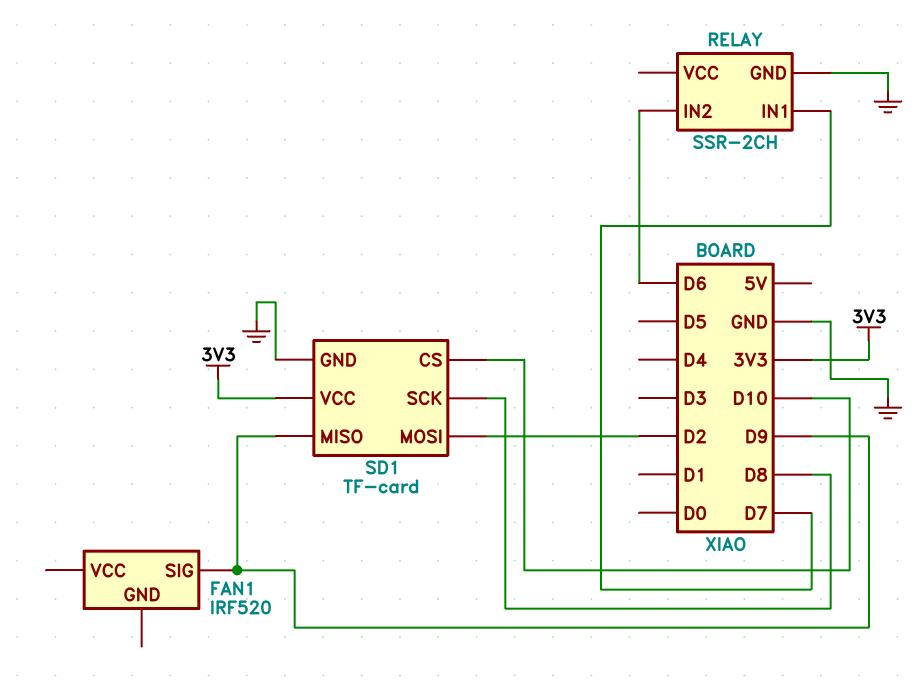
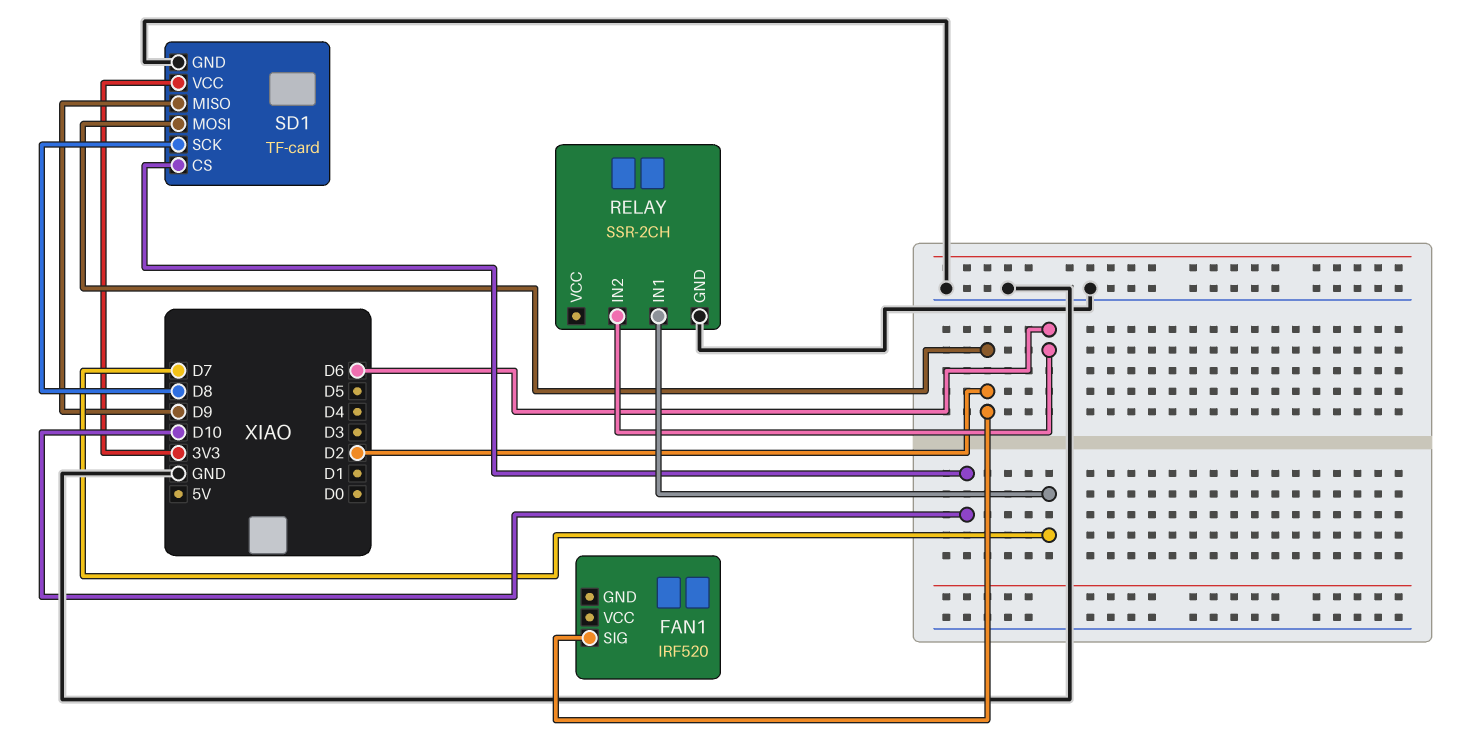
FAN1 pin SIG: D9 -> D2

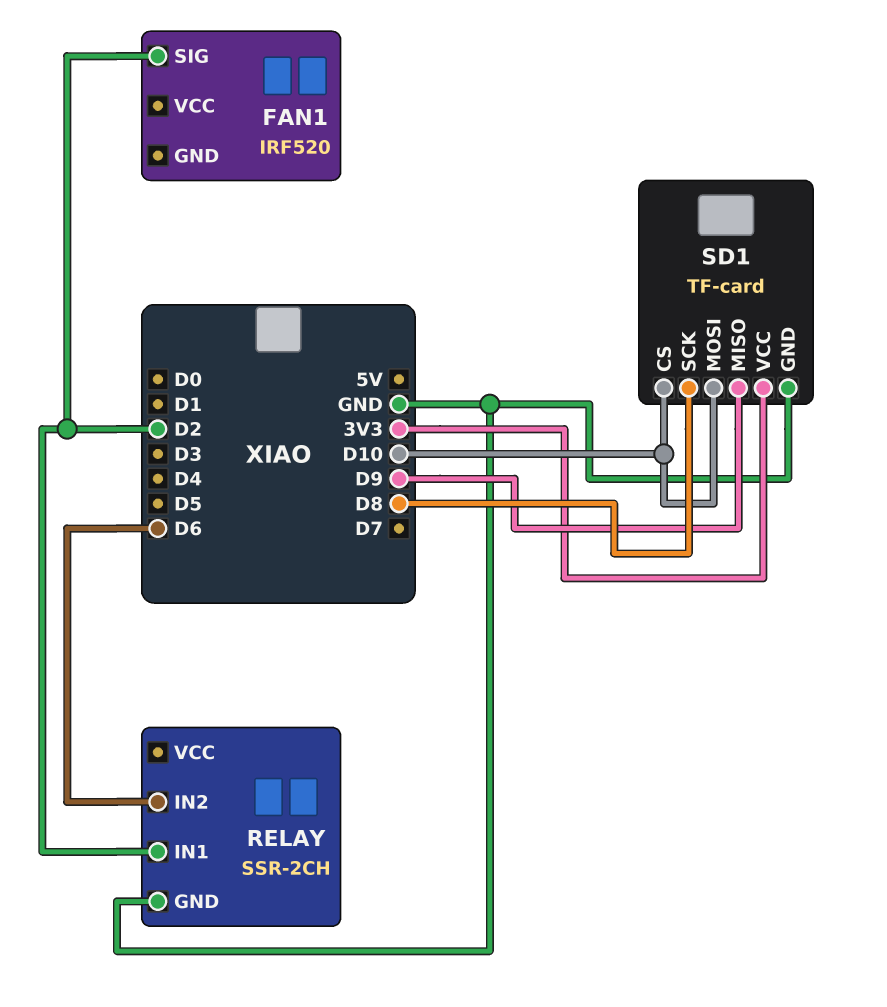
RELAY pin IN1: D7 -> D2
SD1 pin MOSI: D2 -> D10

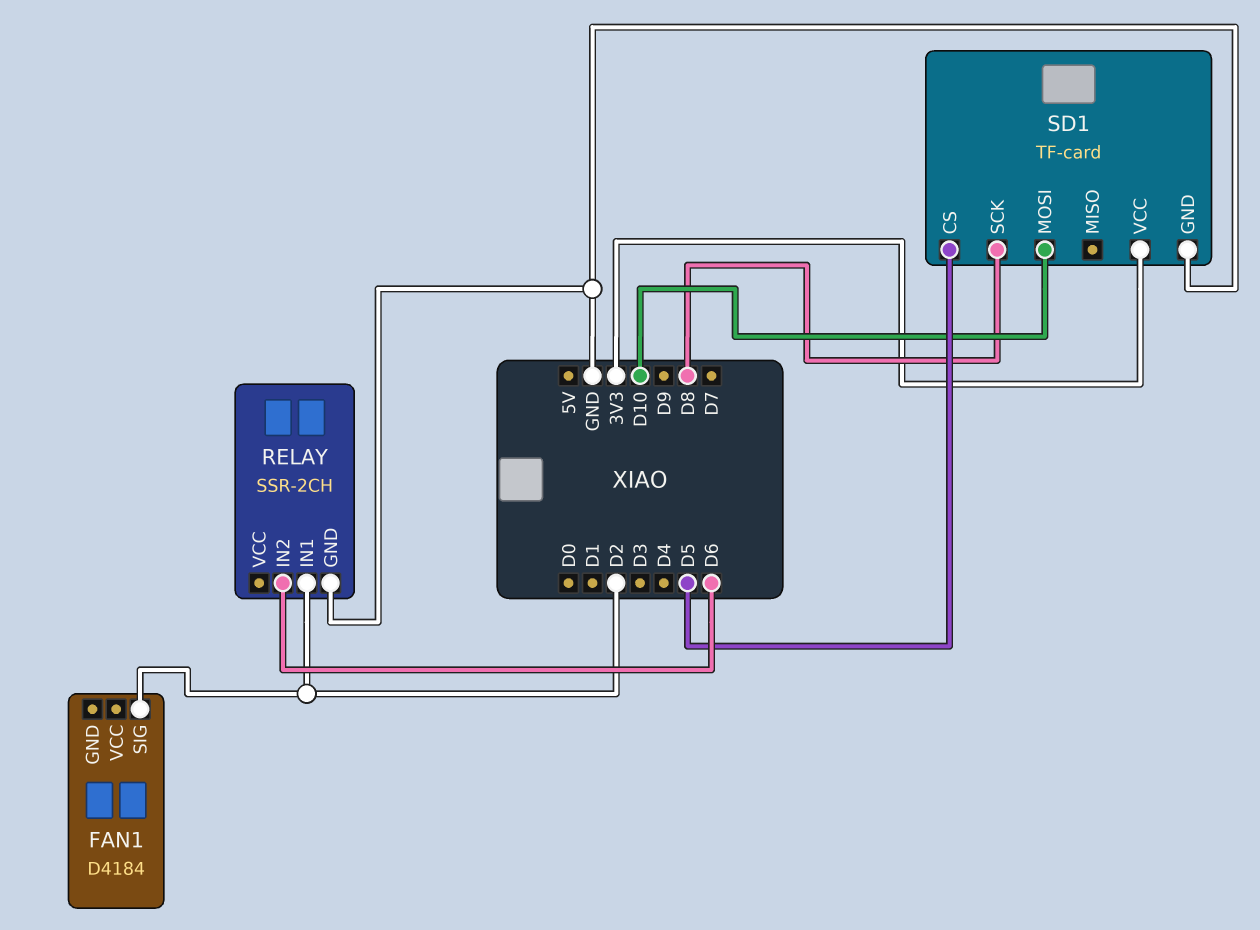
FAN1: IRF520 -> D4184
SD1 pin CS: D10 -> D5
SD1 pin MISO: D9 -> none

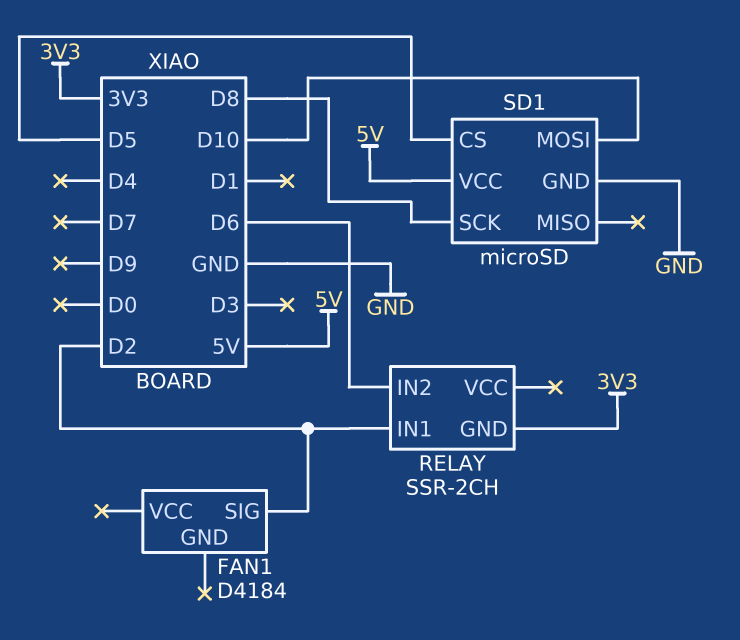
RELAY pin GND: GND -> 3V3
SD1: TF-card -> microSD
SD1 pin VCC: 3V3 -> 5V

